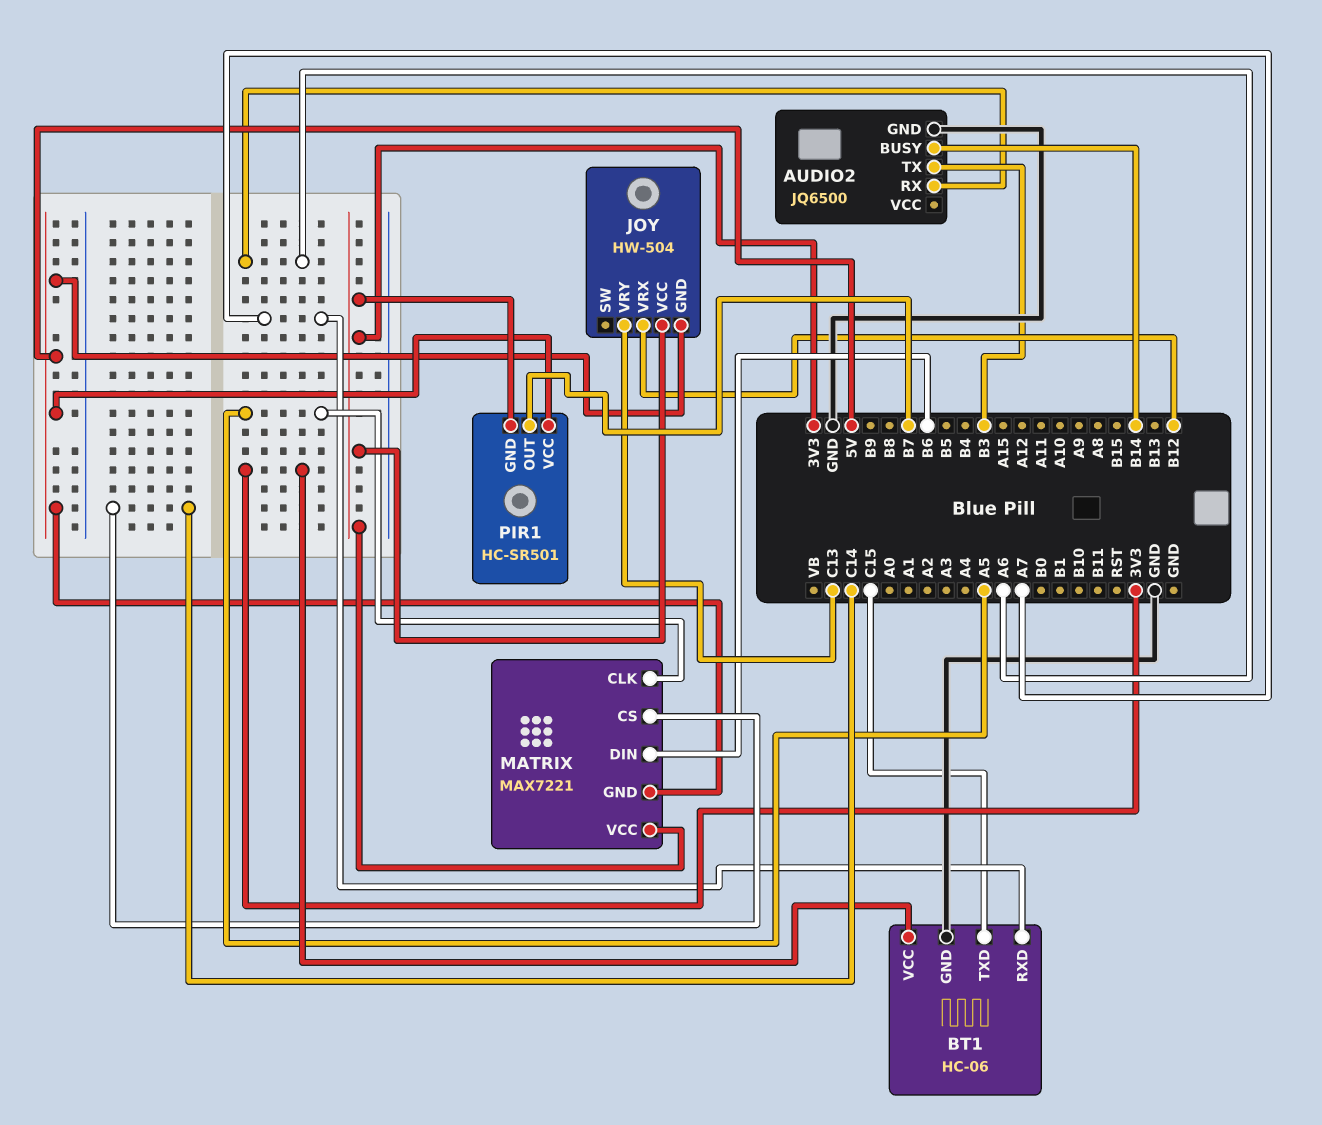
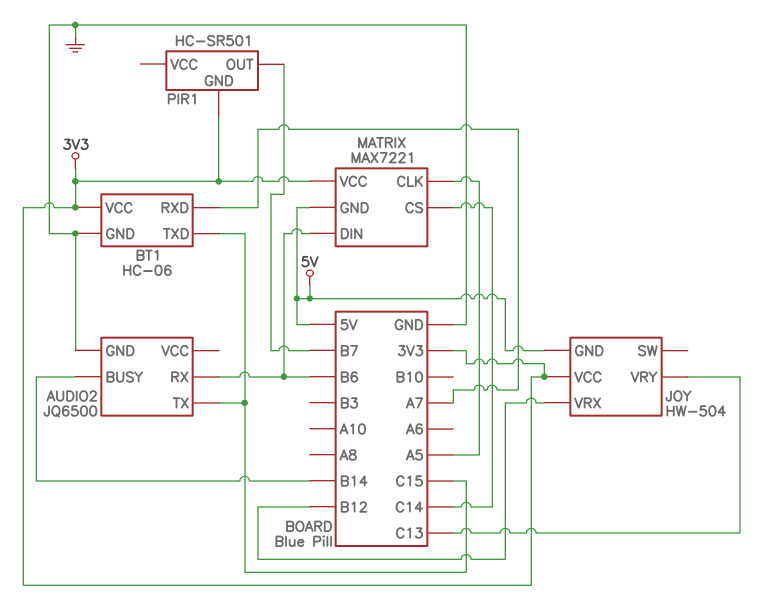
AUDIO2 pin RX: A6 -> B6
AUDIO2 pin TX: B3 -> C15
PIR1 pin VCC: 5V -> none

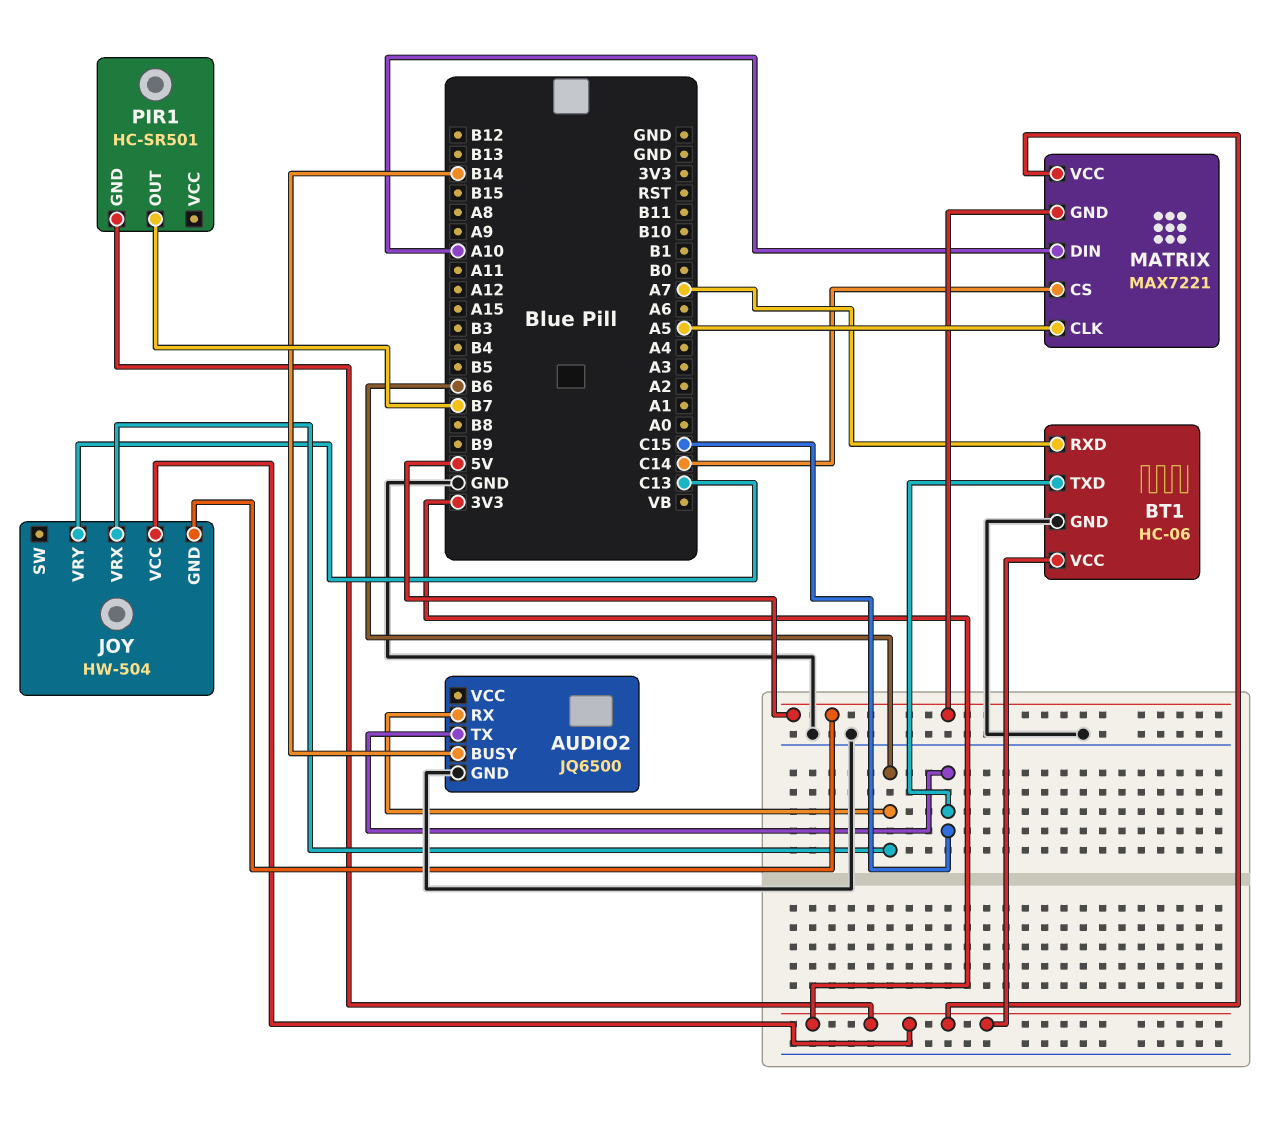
JOY pin VRX: B12 -> B6
MATRIX pin DIN: B6 -> A10

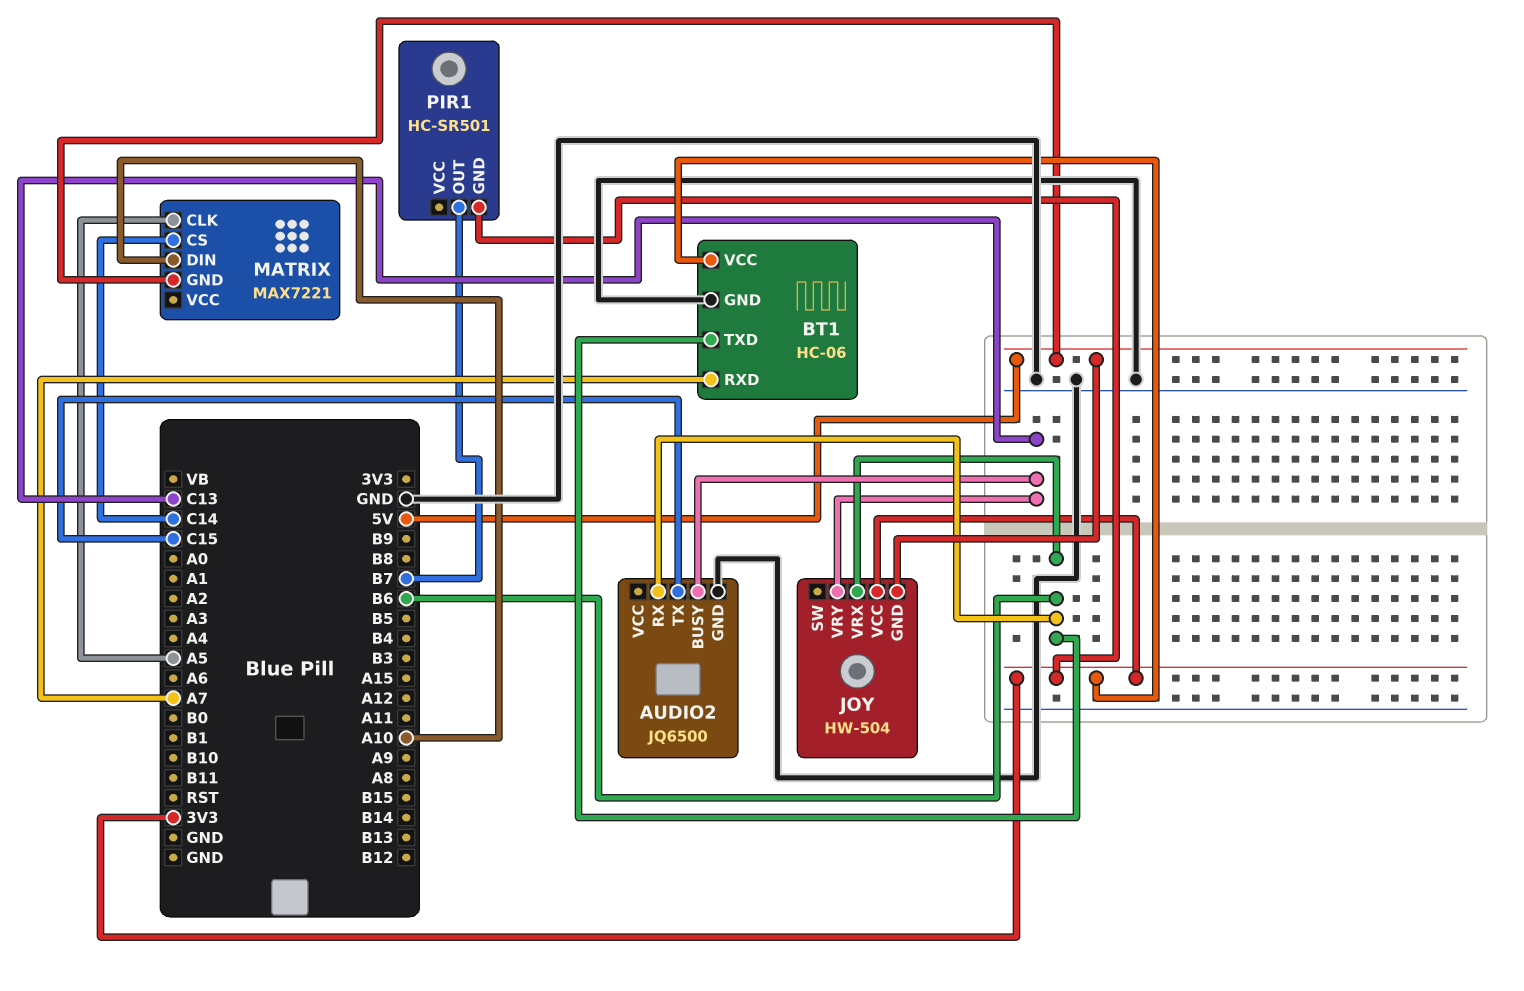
AUDIO2 pin BUSY: B14 -> C13
BT1 pin TXD: C15 -> B6
MATRIX pin VCC: 3V3 -> none

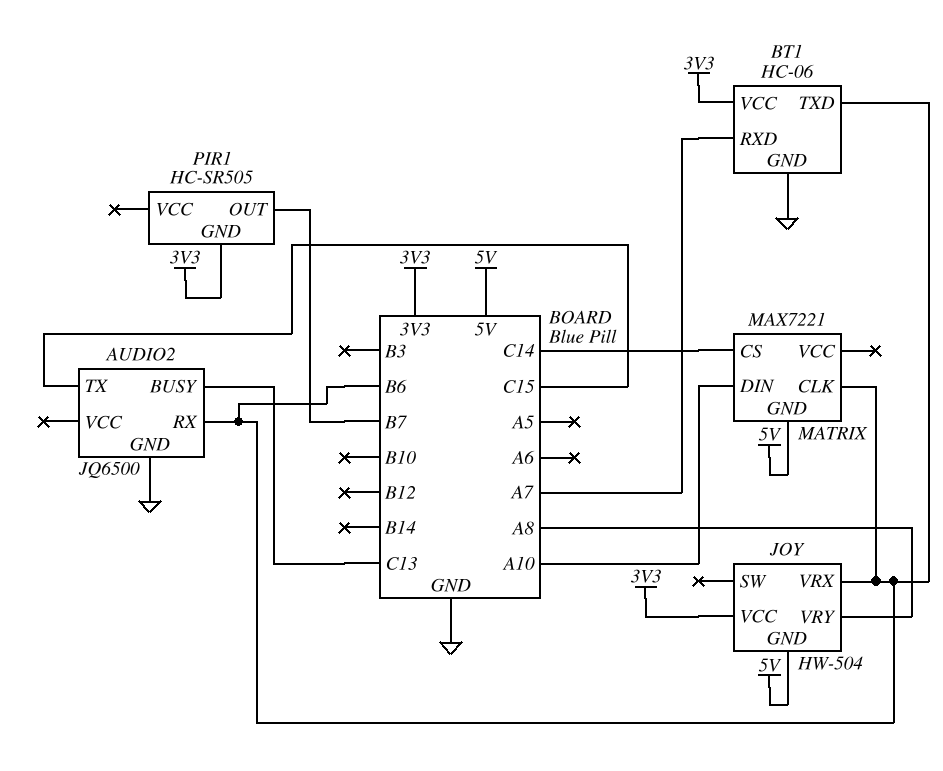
JOY pin VRY: C13 -> A8
MATRIX pin CLK: A5 -> B6
PIR1: HC-SR501 -> HC-SR505

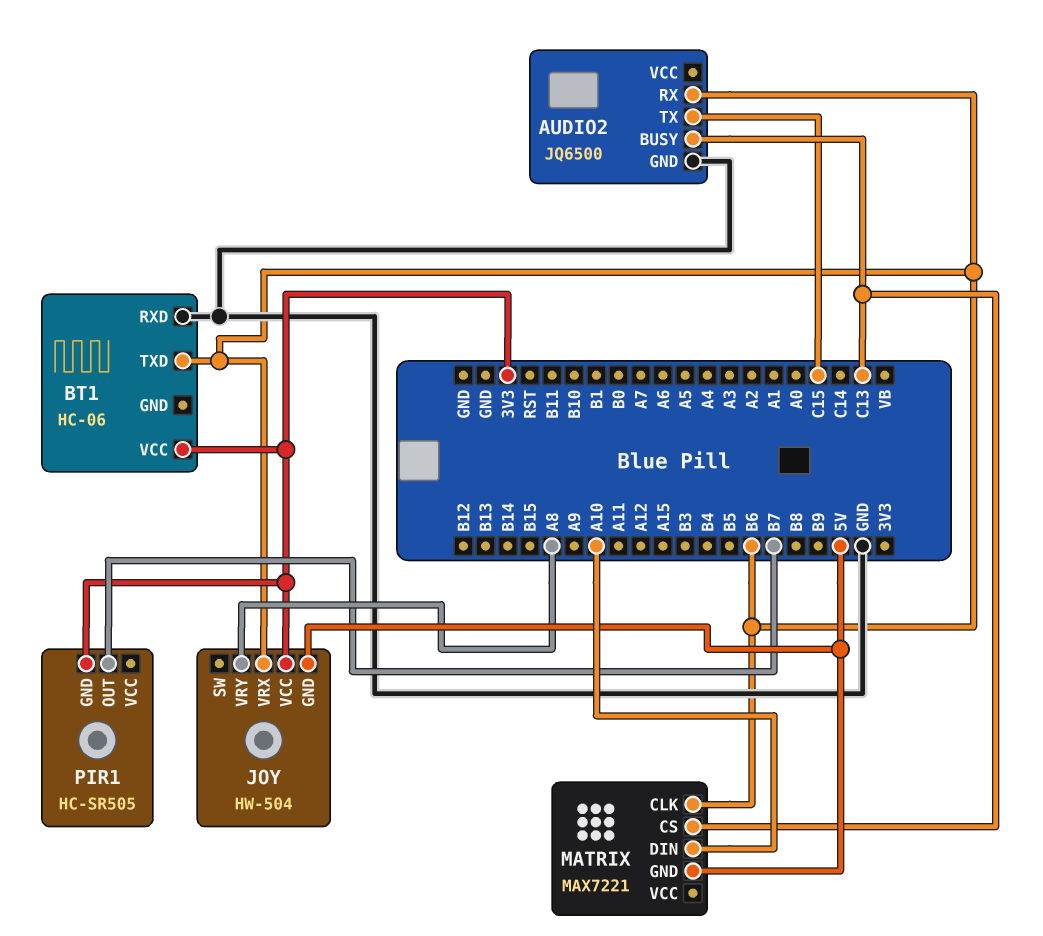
BT1 pin GND: GND -> none
BT1 pin RXD: A7 -> GND
MATRIX pin CS: C14 -> C13

